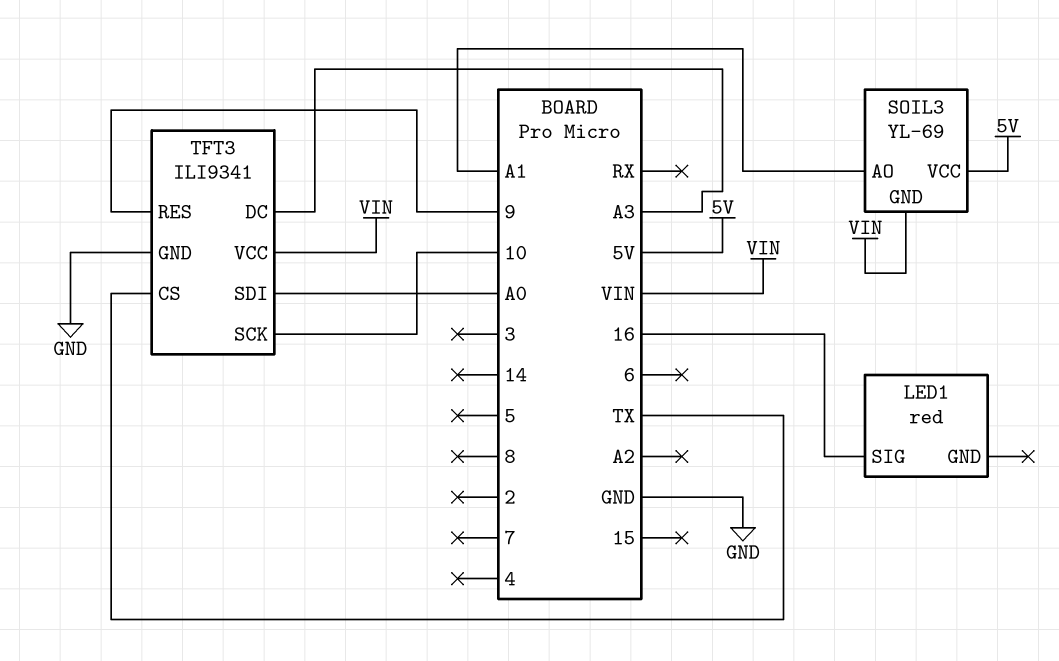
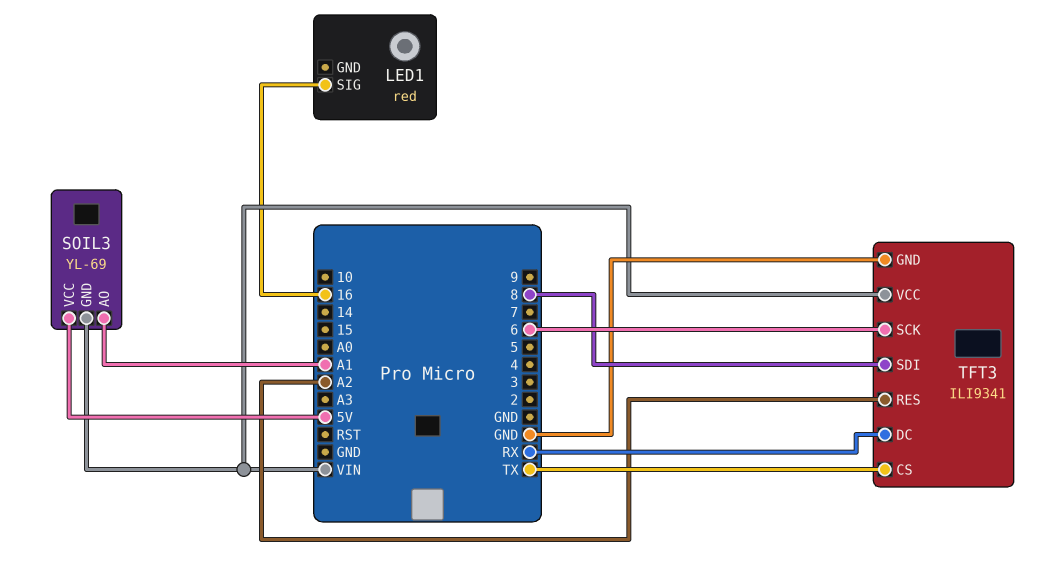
TFT3 pin DC: A3 -> RX
TFT3 pin RES: 9 -> A2
TFT3 pin SCK: 10 -> 6
TFT3 pin SDI: A0 -> 8

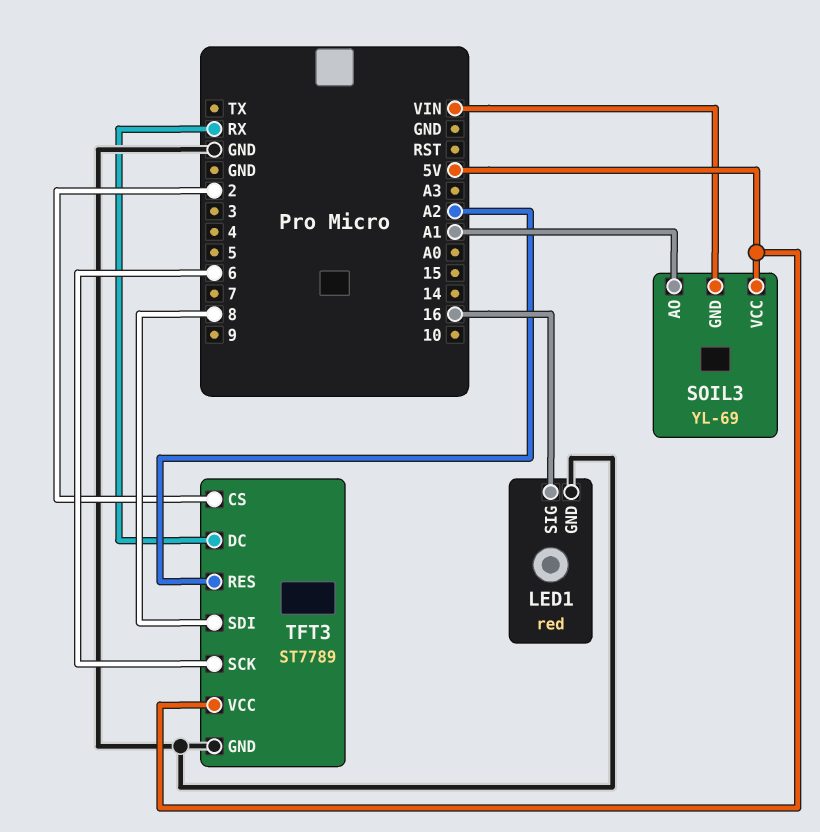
LED1 pin GND: none -> GND
TFT3: ILI9341 -> ST7789
TFT3 pin CS: TX -> 2
TFT3 pin VCC: VIN -> 5V

